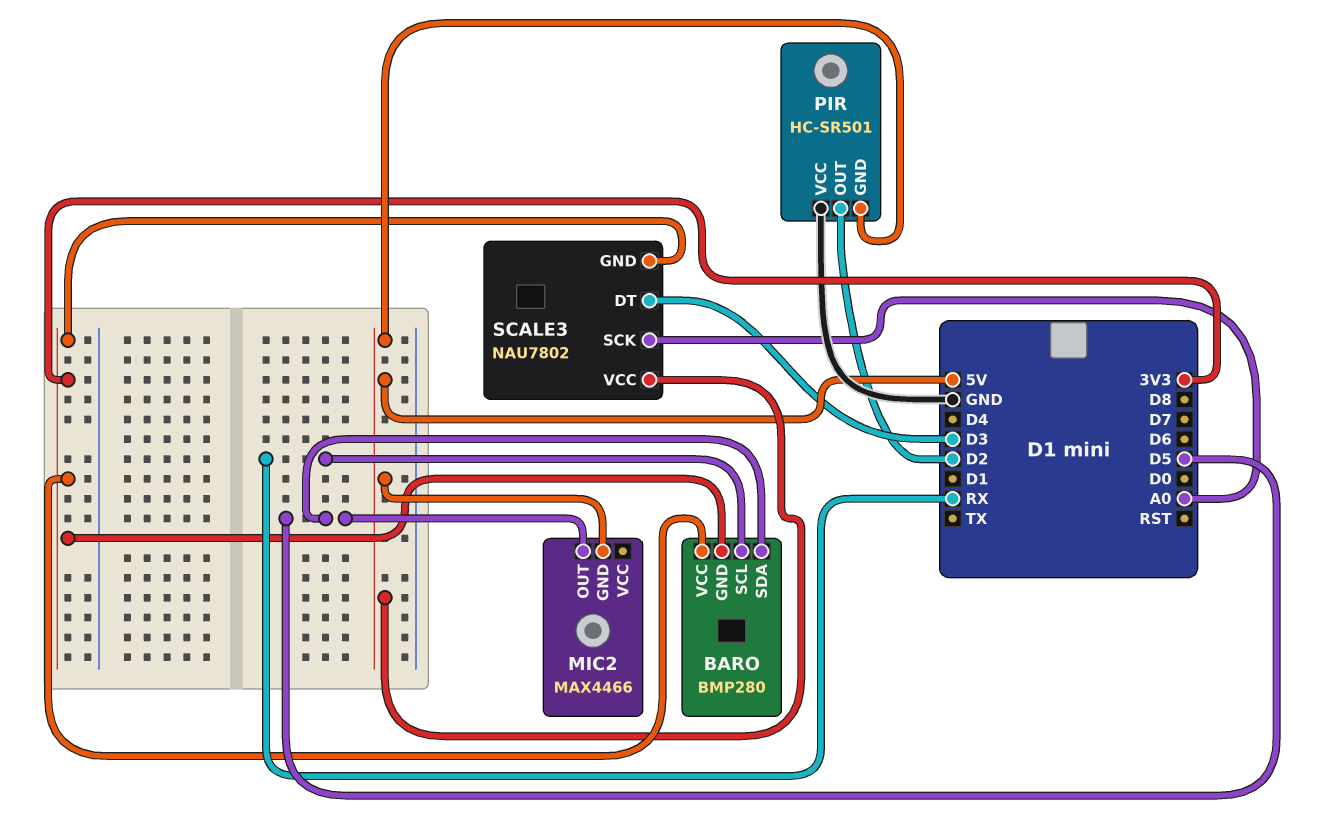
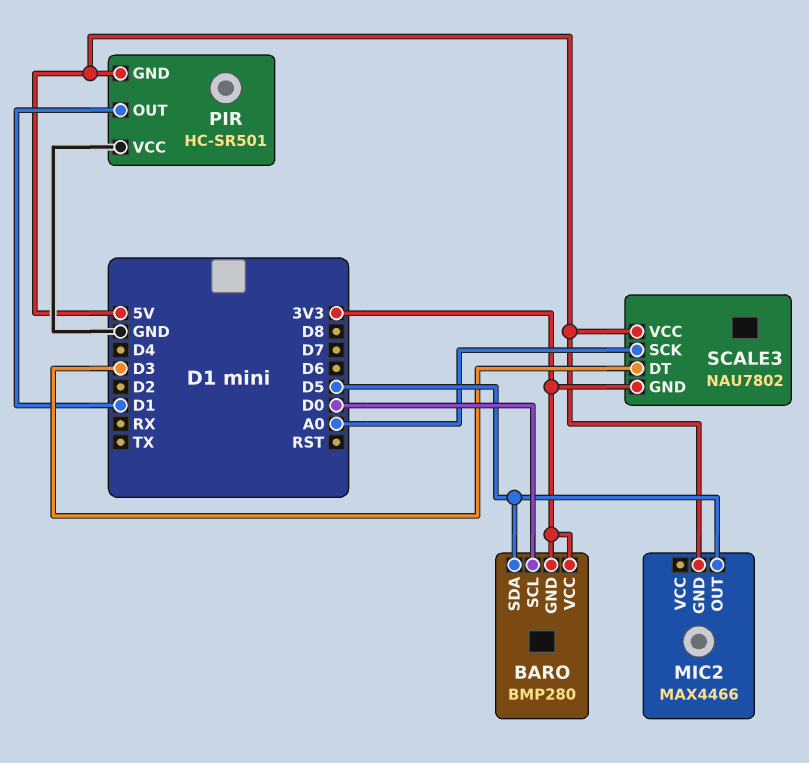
BARO pin SCL: RX -> D0
PIR pin OUT: D2 -> D1

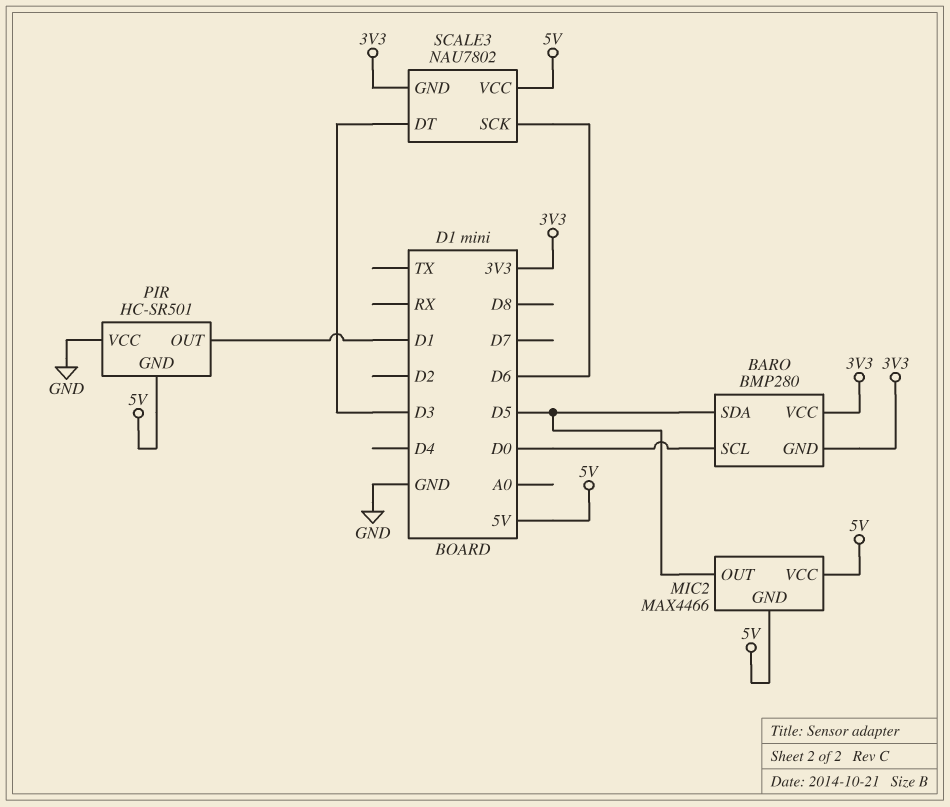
MIC2 pin VCC: none -> 5V
SCALE3 pin SCK: A0 -> D6

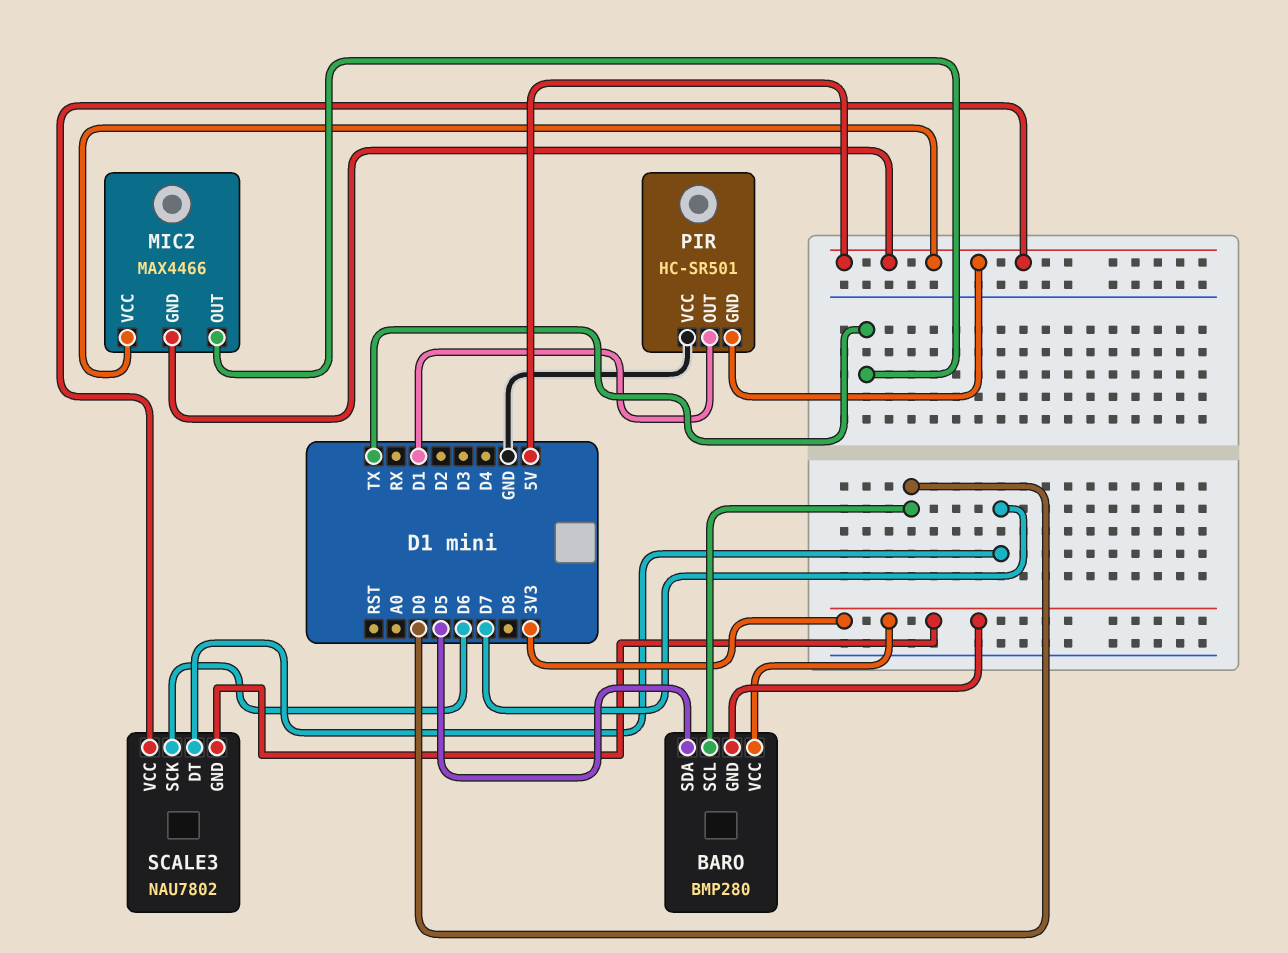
MIC2 pin OUT: D5 -> TX
SCALE3 pin DT: D3 -> D7

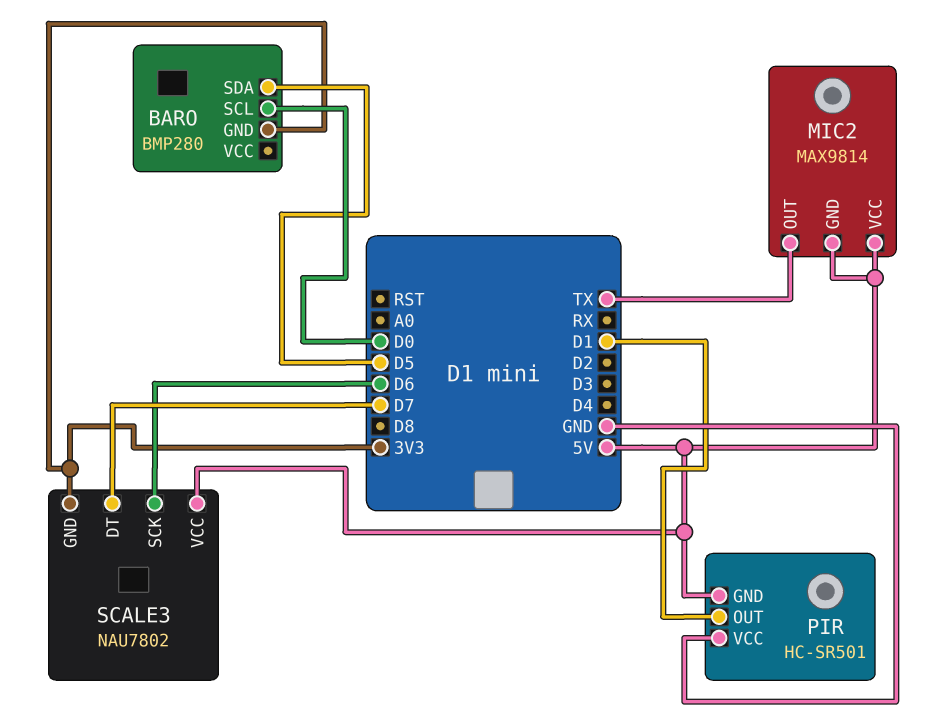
BARO pin VCC: 3V3 -> none
MIC2: MAX4466 -> MAX9814

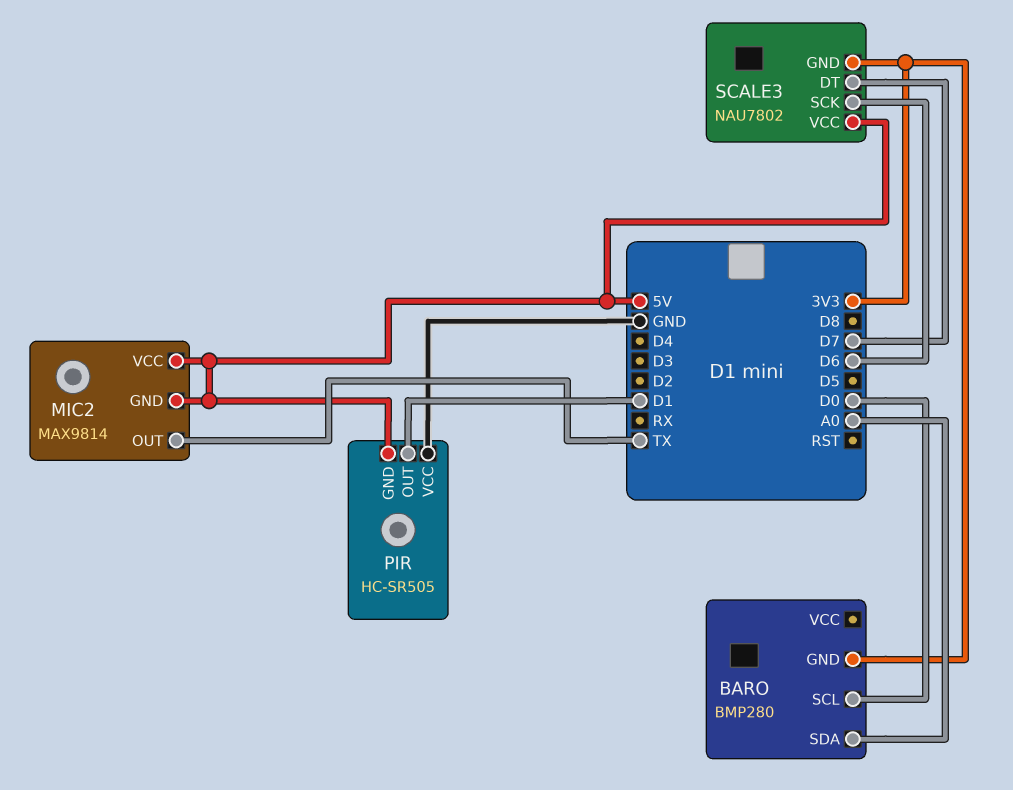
BARO pin SDA: D5 -> A0
PIR: HC-SR501 -> HC-SR505

